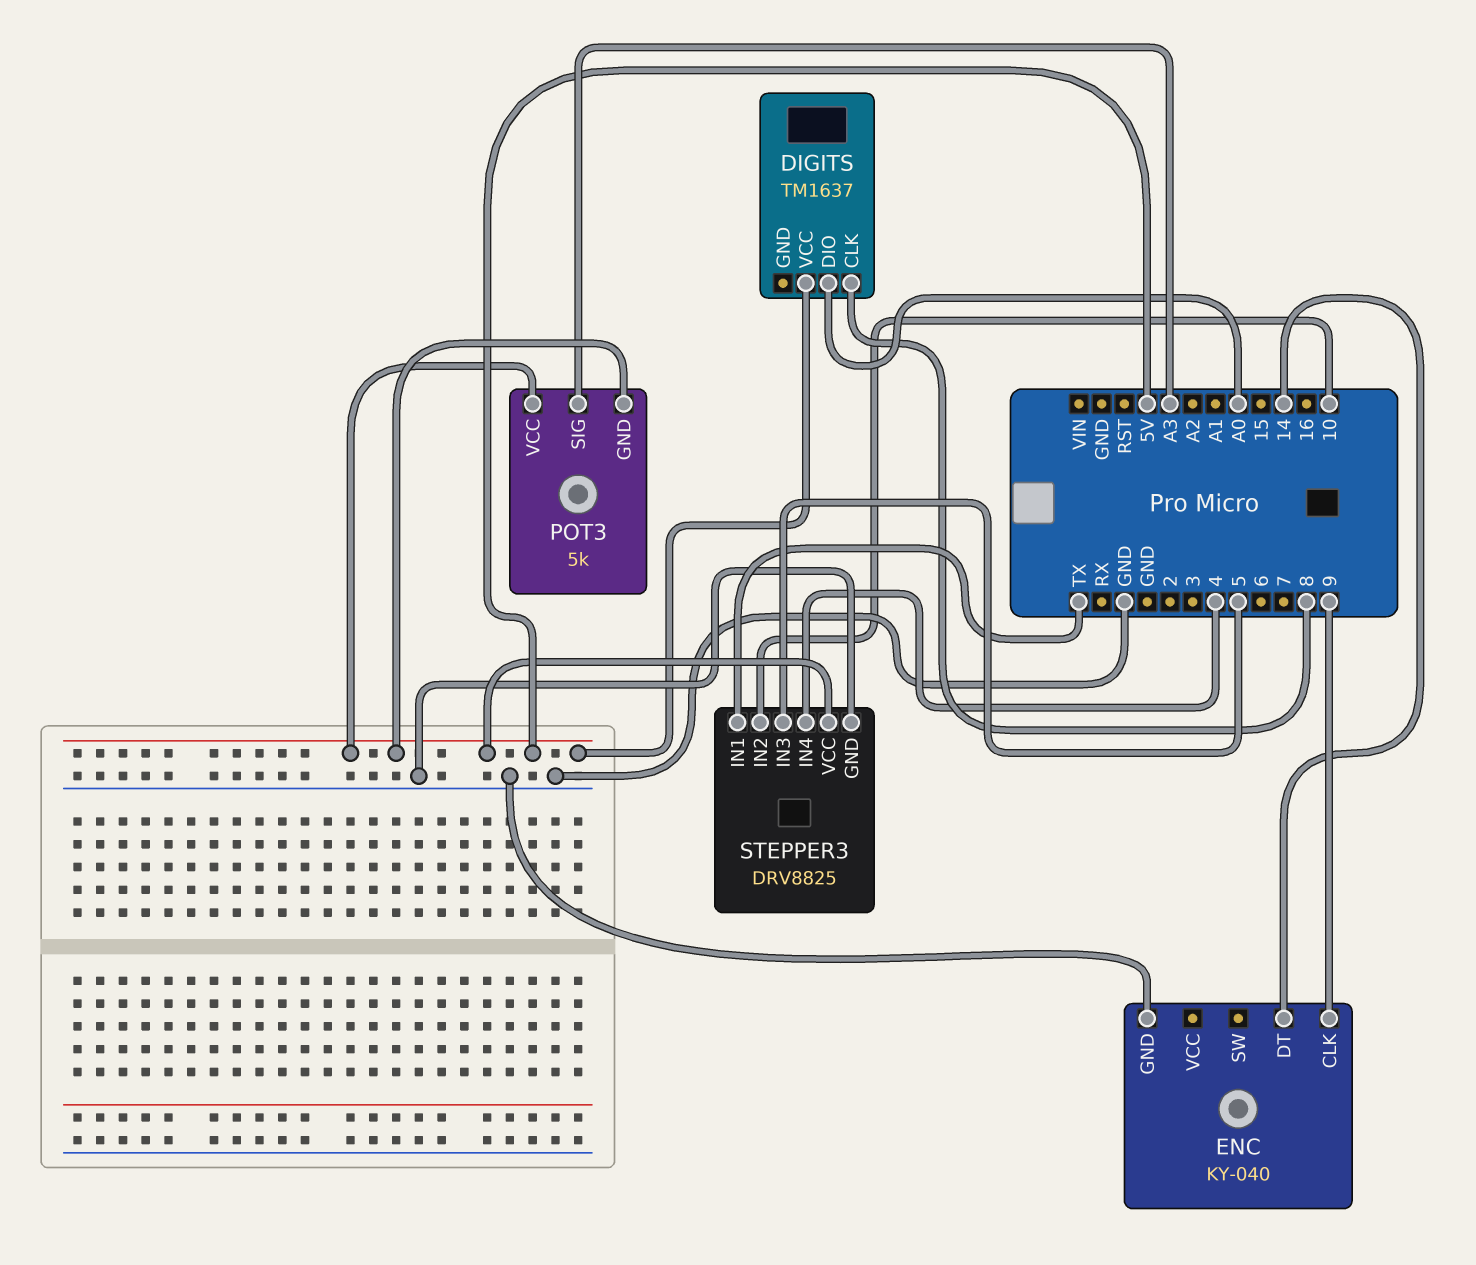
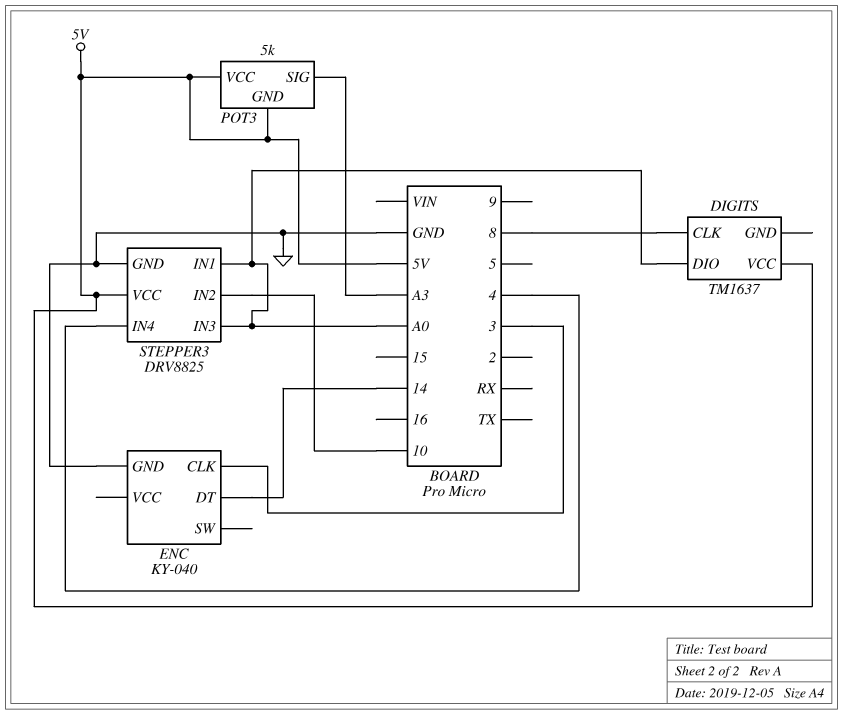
ENC pin CLK: 9 -> 3
STEPPER3 pin IN1: TX -> A0
STEPPER3 pin IN3: 5 -> A0

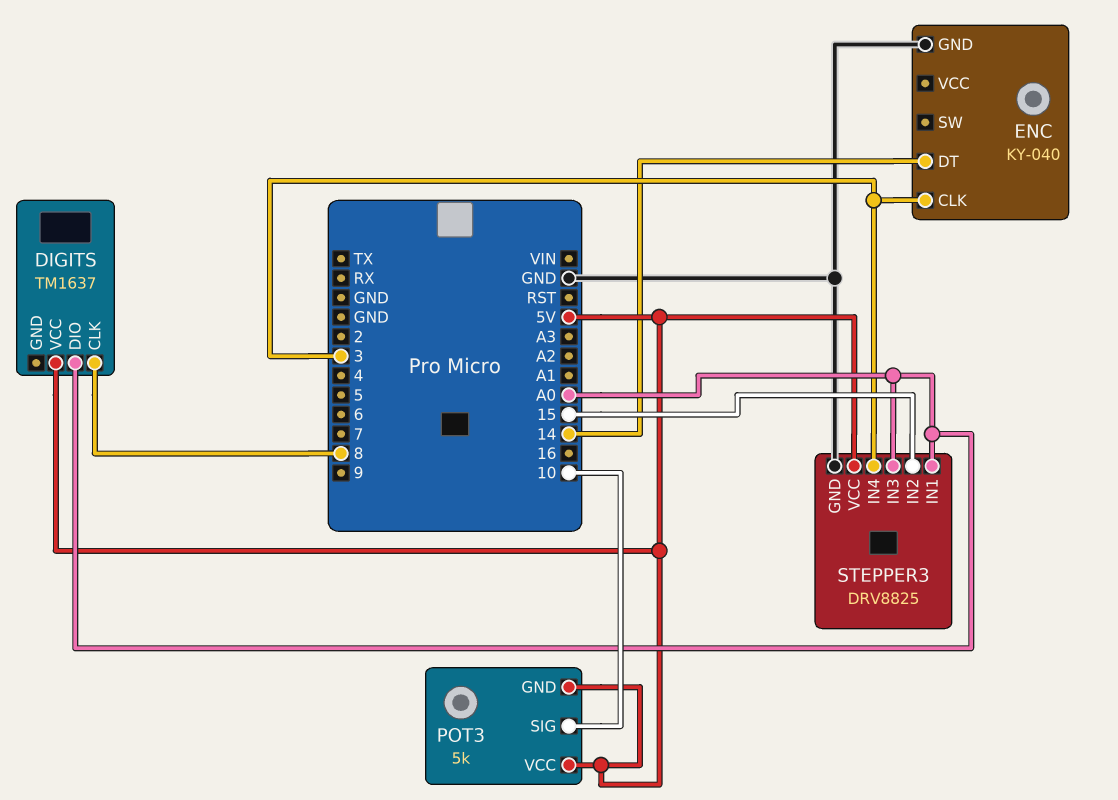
POT3 pin SIG: A3 -> 10
STEPPER3 pin IN2: 10 -> 15
STEPPER3 pin IN4: 4 -> 3

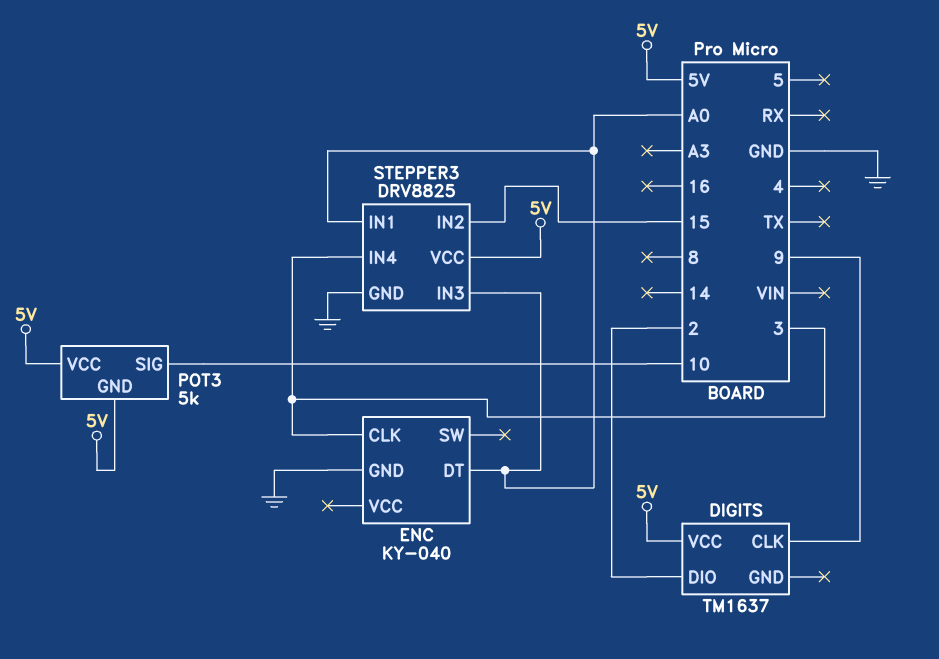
DIGITS pin CLK: 8 -> 9
DIGITS pin DIO: A0 -> 2
ENC pin DT: 14 -> A0

